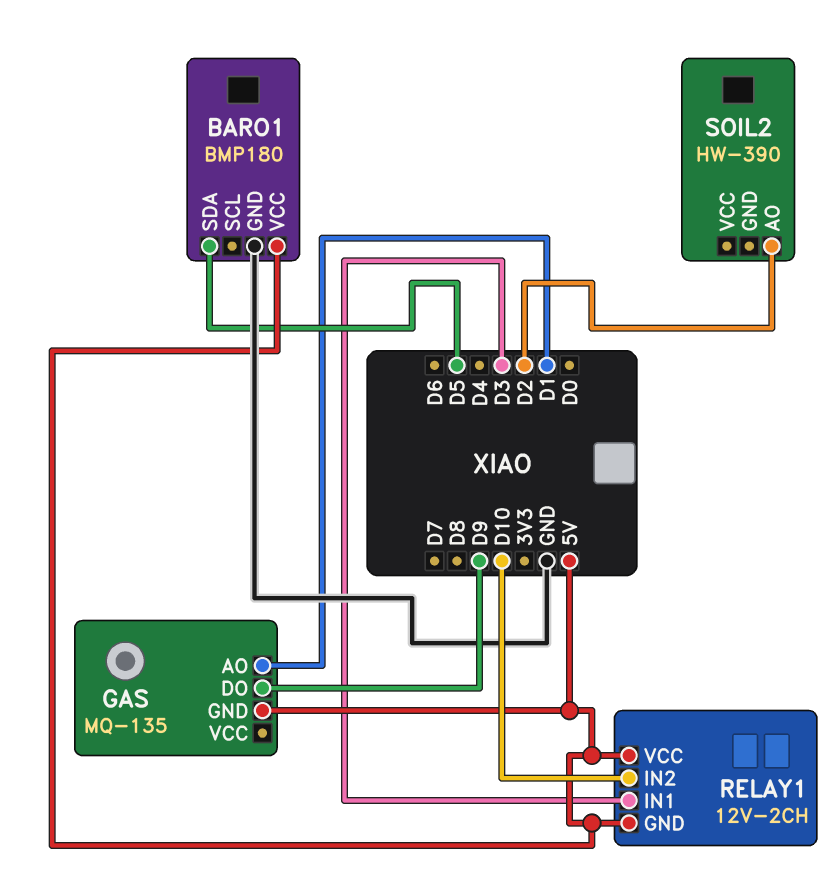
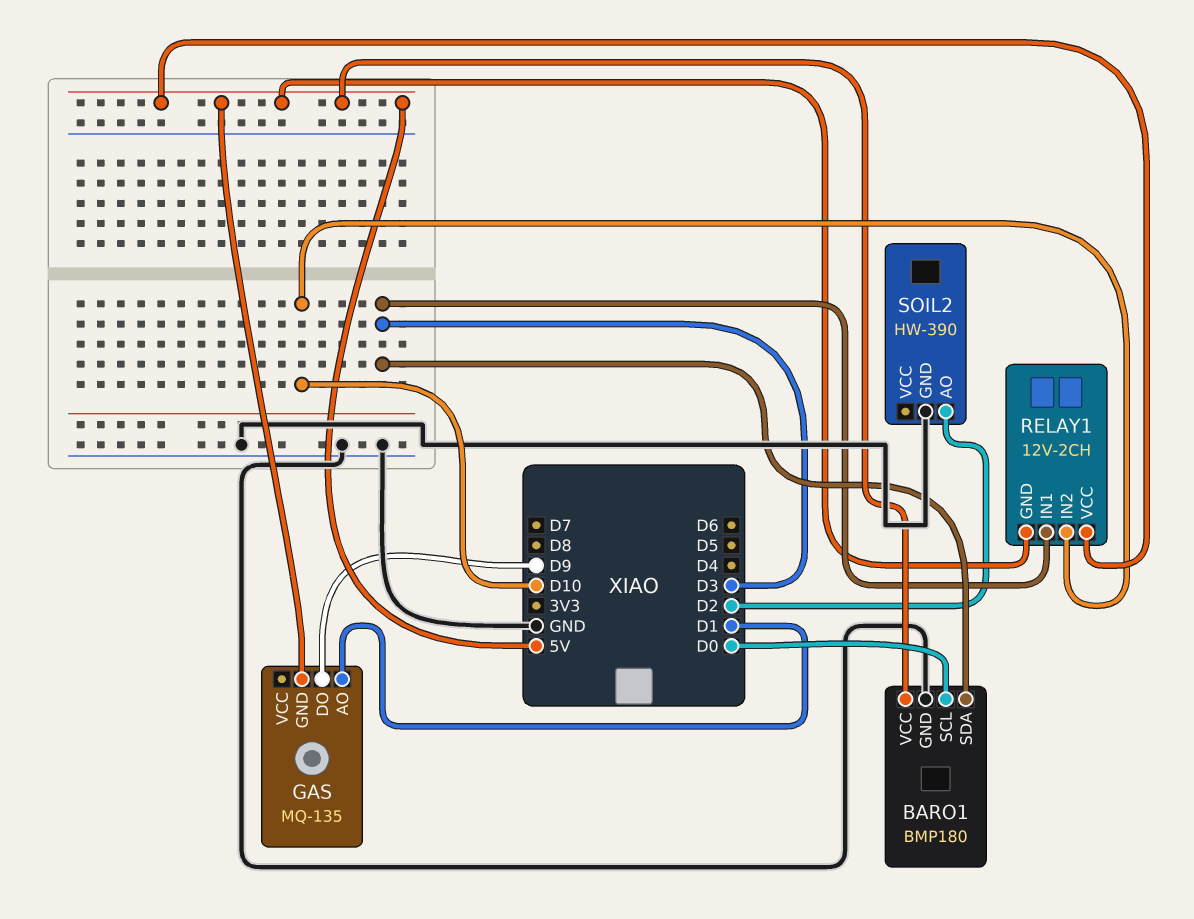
BARO1 pin SCL: none -> D0
BARO1 pin SDA: D5 -> D3
SOIL2 pin GND: none -> GND

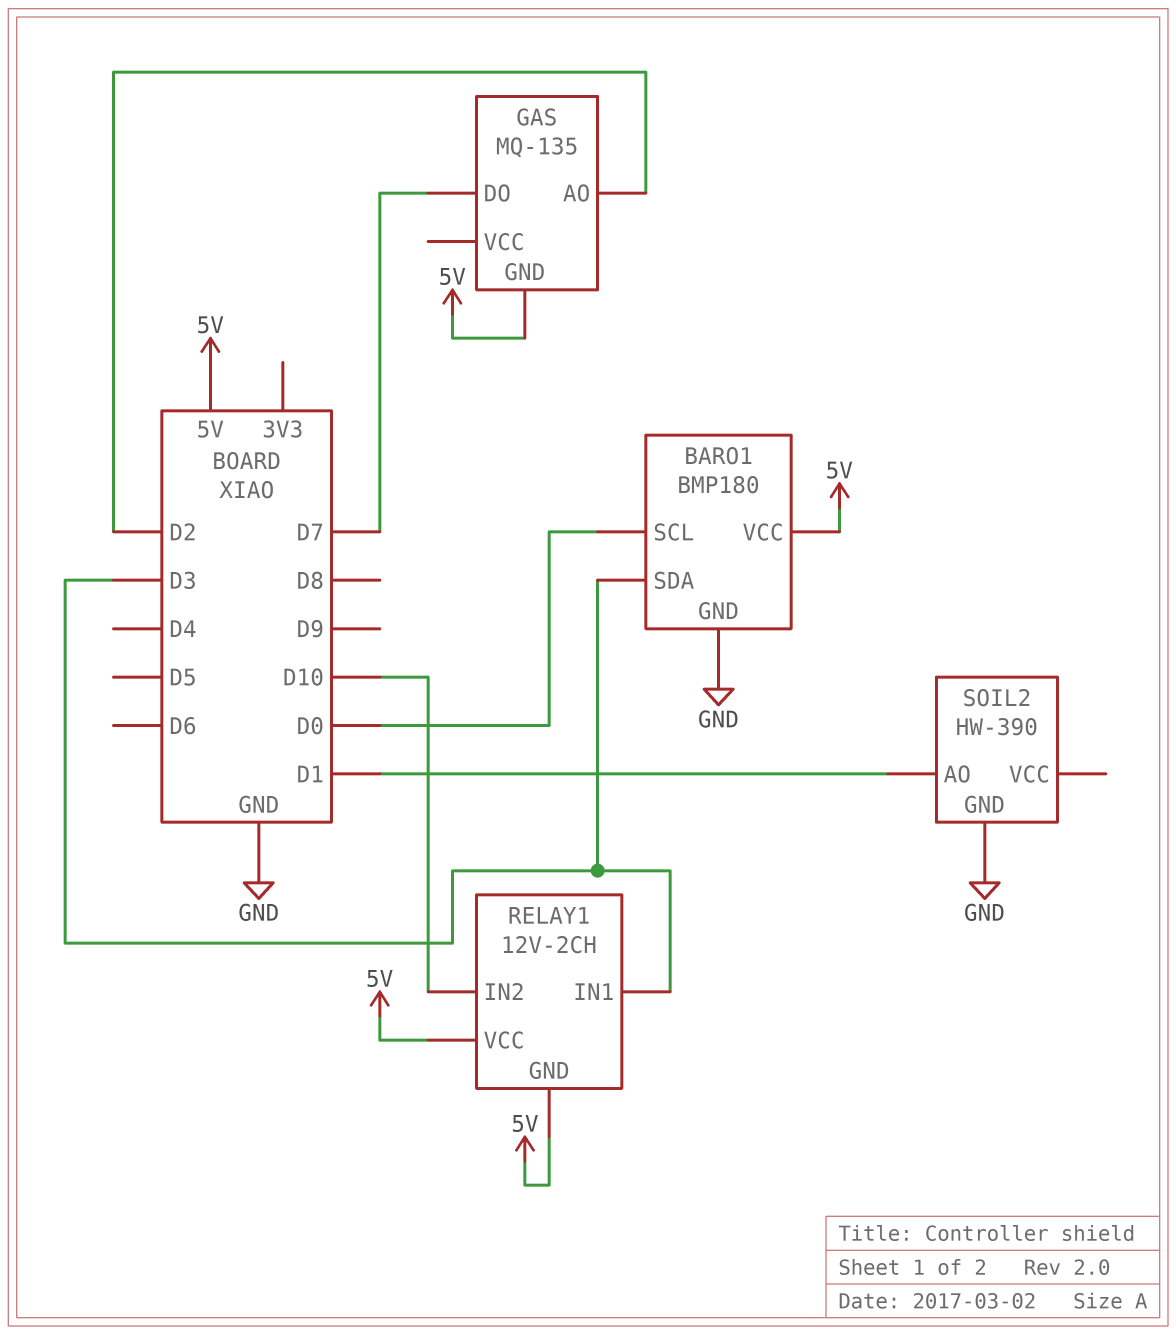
GAS pin AO: D1 -> D2
GAS pin DO: D9 -> D7
SOIL2 pin AO: D2 -> D1

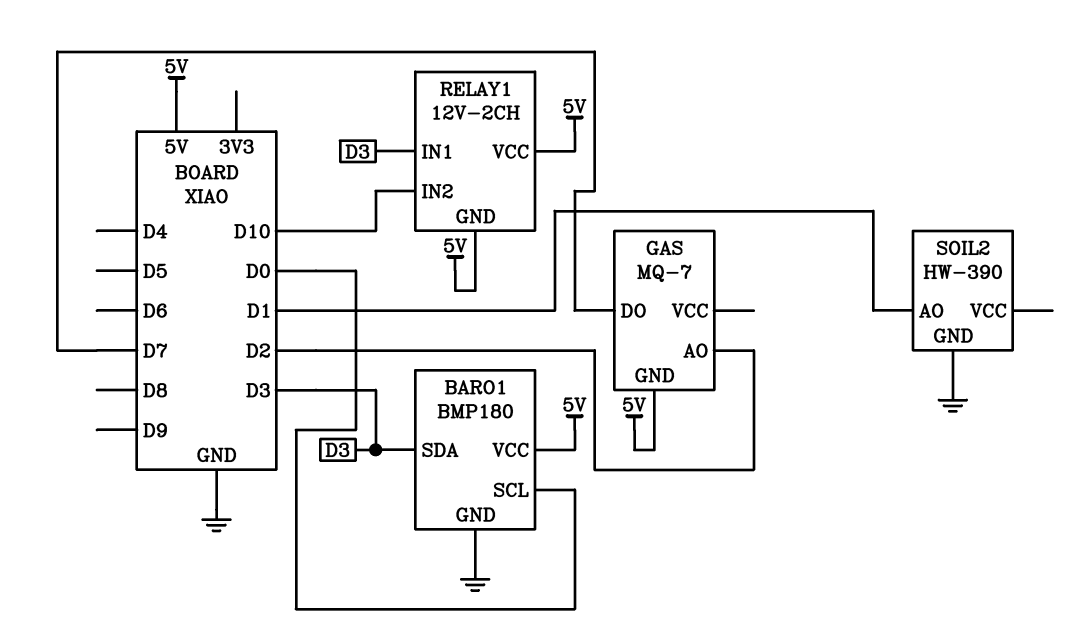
GAS: MQ-135 -> MQ-7

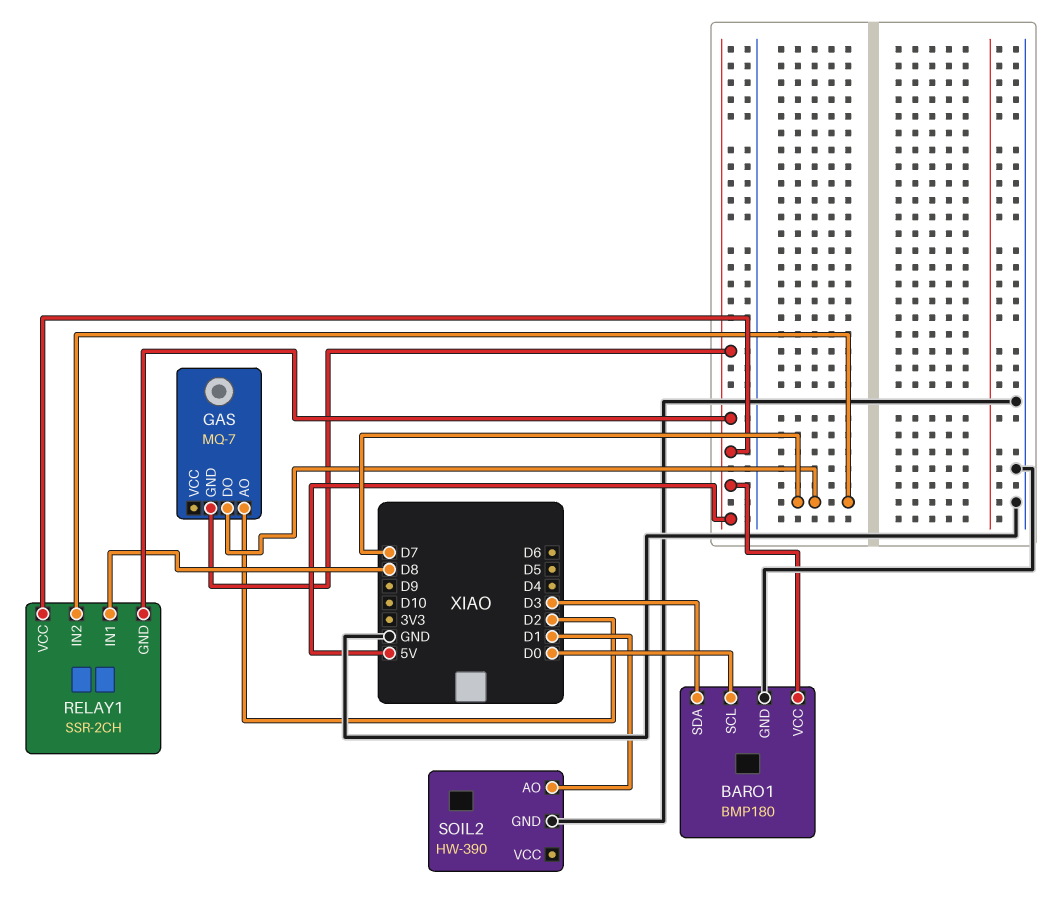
RELAY1: 12V-2CH -> SSR-2CH
RELAY1 pin IN1: D3 -> D8
RELAY1 pin IN2: D10 -> D7

